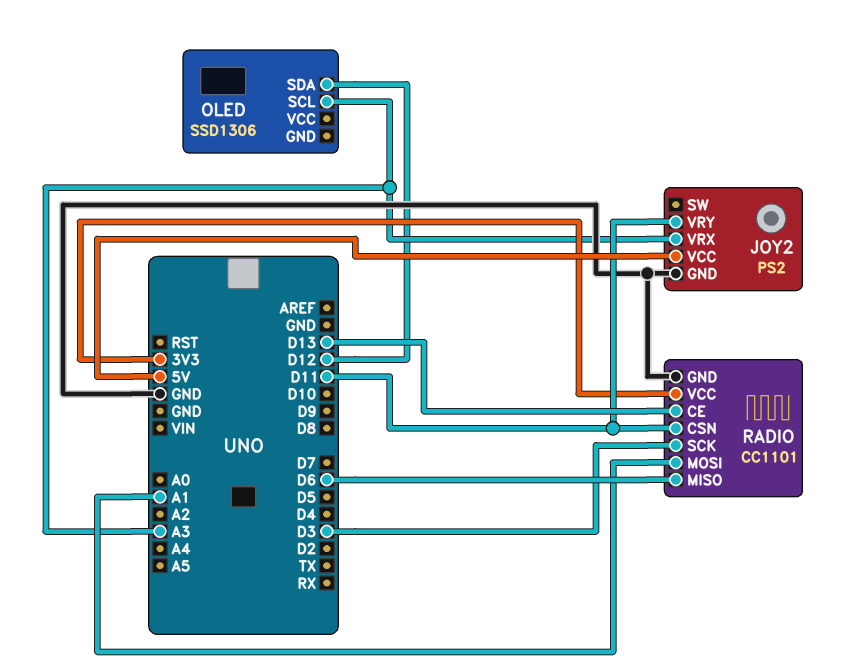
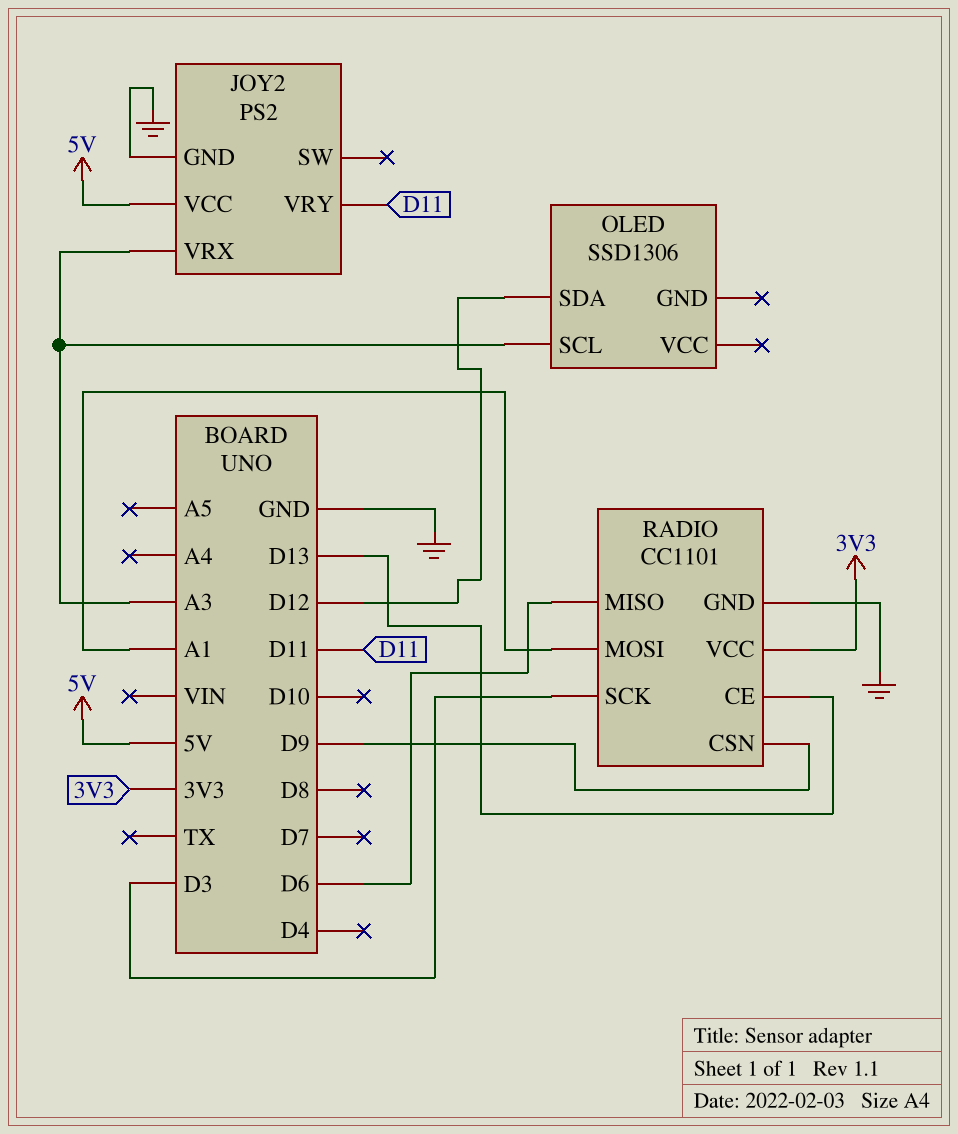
RADIO pin CSN: D11 -> D9

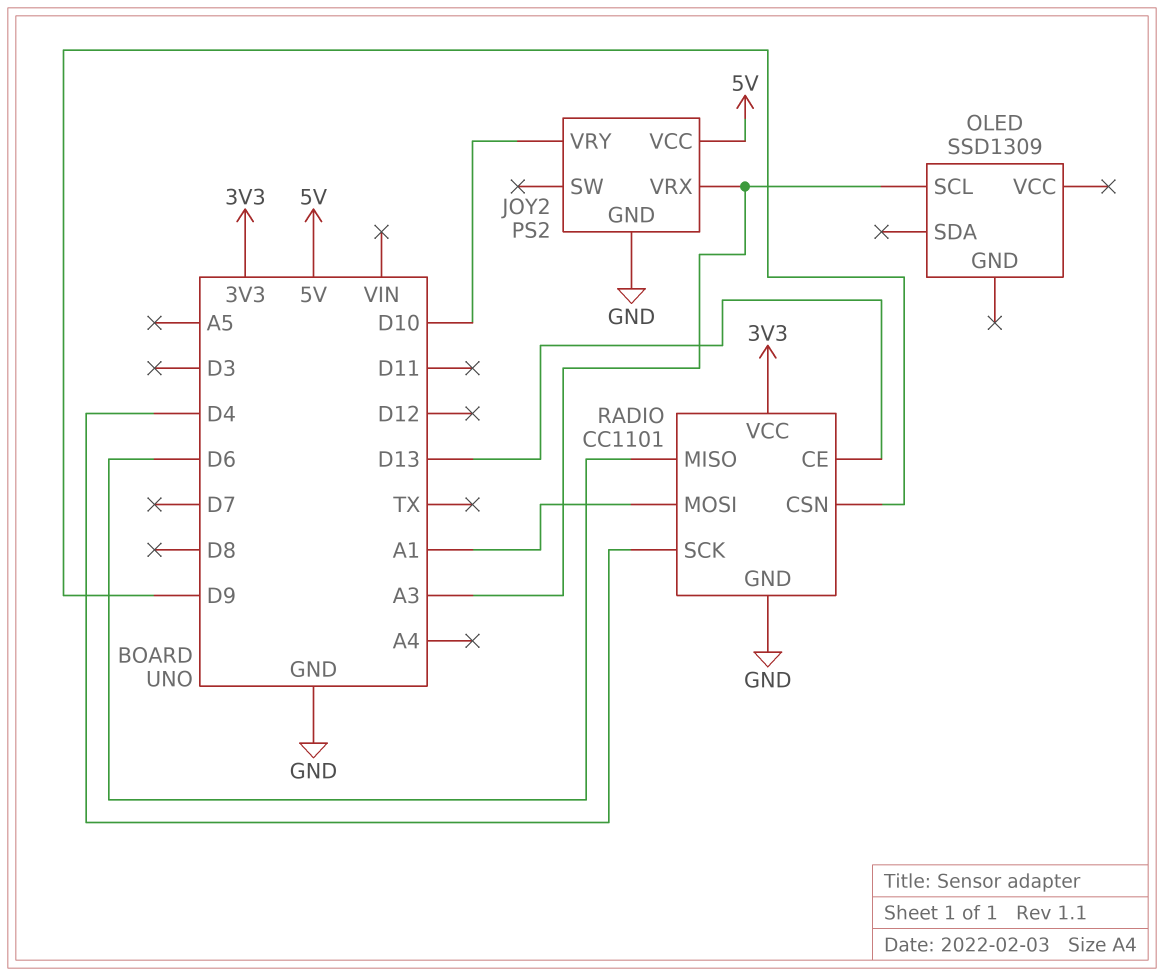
JOY2 pin VRY: D11 -> D10
OLED: SSD1306 -> SSD1309
OLED pin SDA: D12 -> none
RADIO pin SCK: D3 -> D4

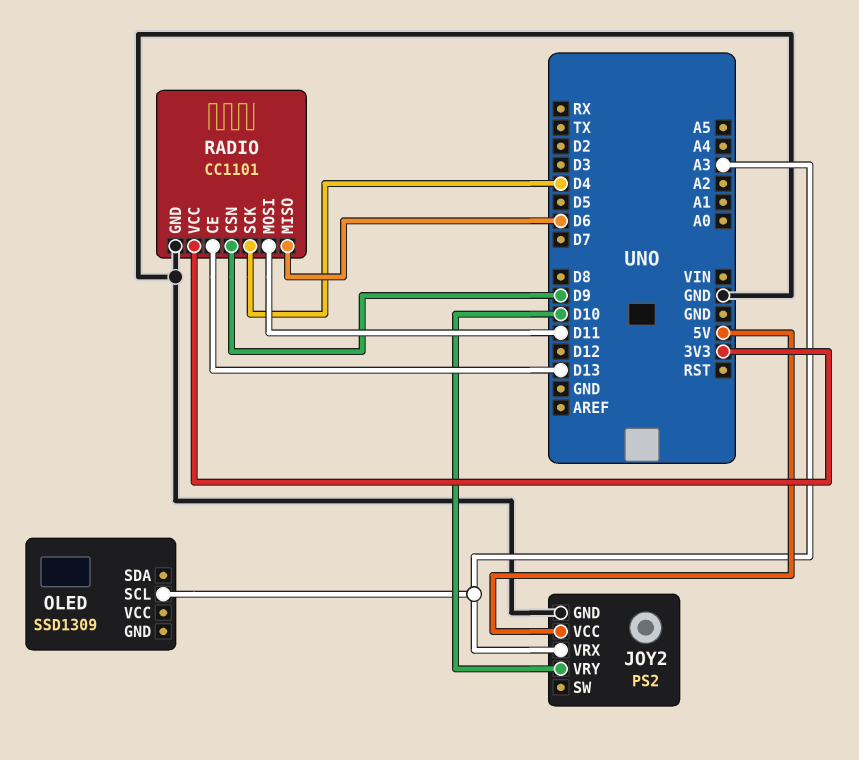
RADIO pin MOSI: A1 -> D11

